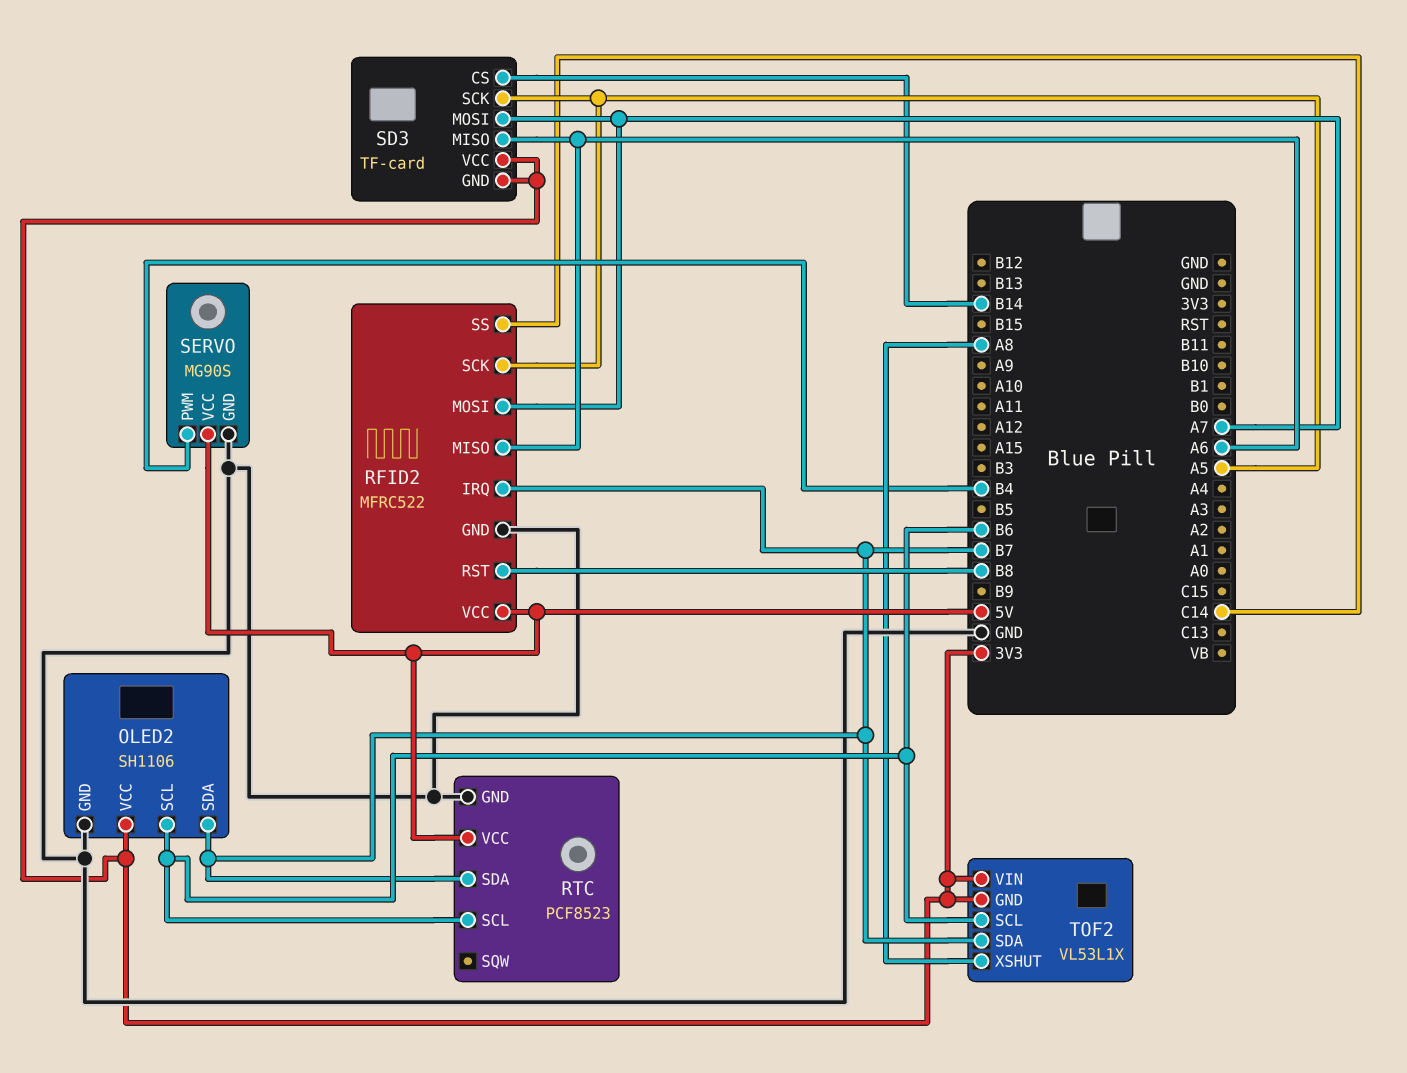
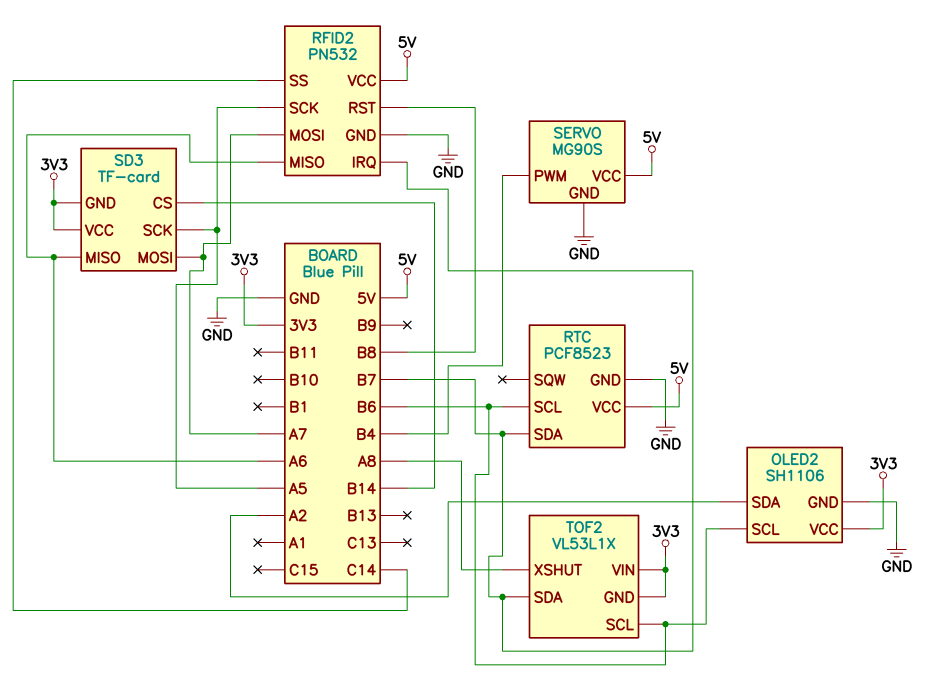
OLED2 pin SDA: B7 -> A2
RFID2: MFRC522 -> PN532

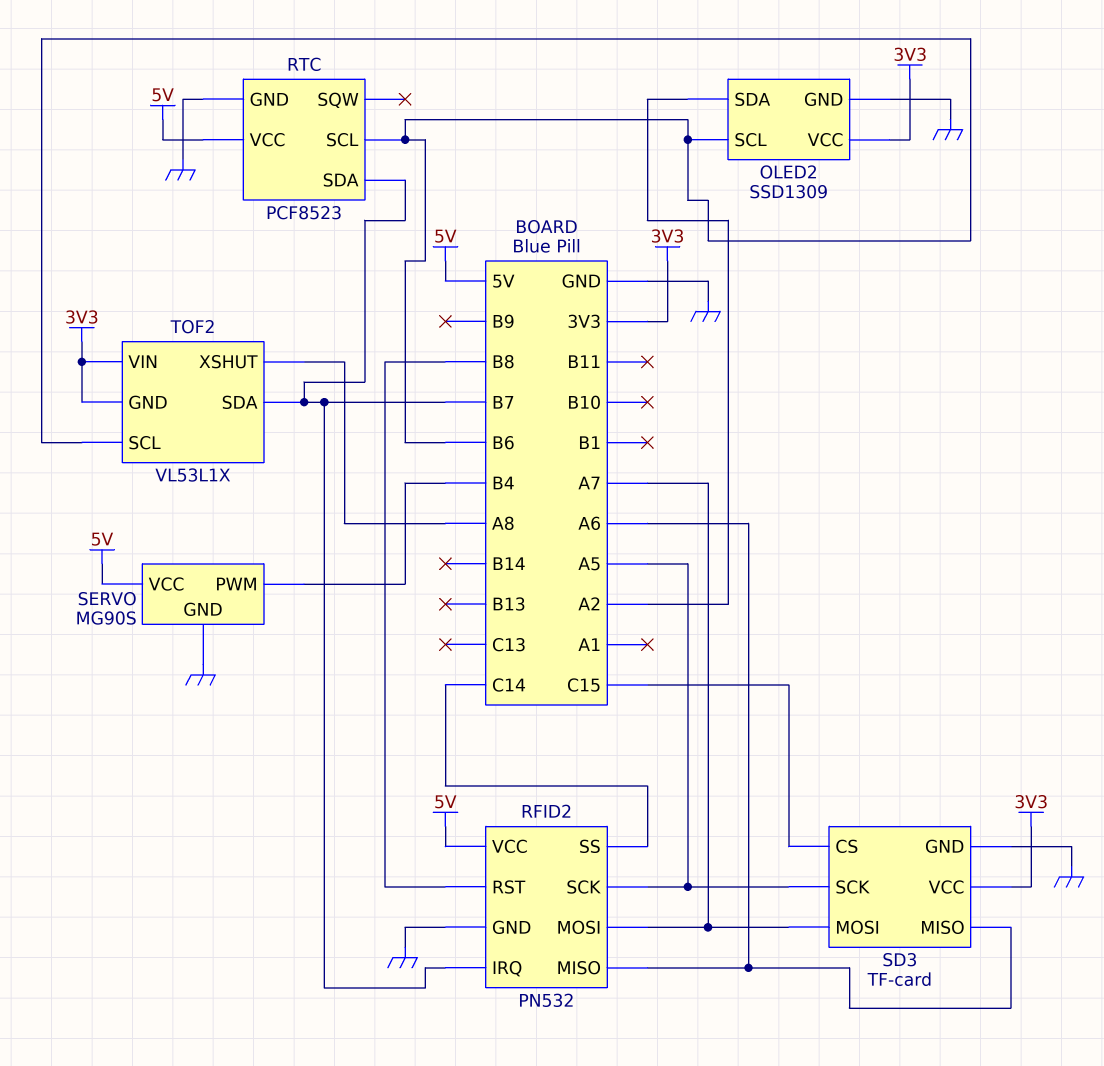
OLED2: SH1106 -> SSD1309
SD3 pin CS: B14 -> C15
SD3 pin GND: 3V3 -> GND

